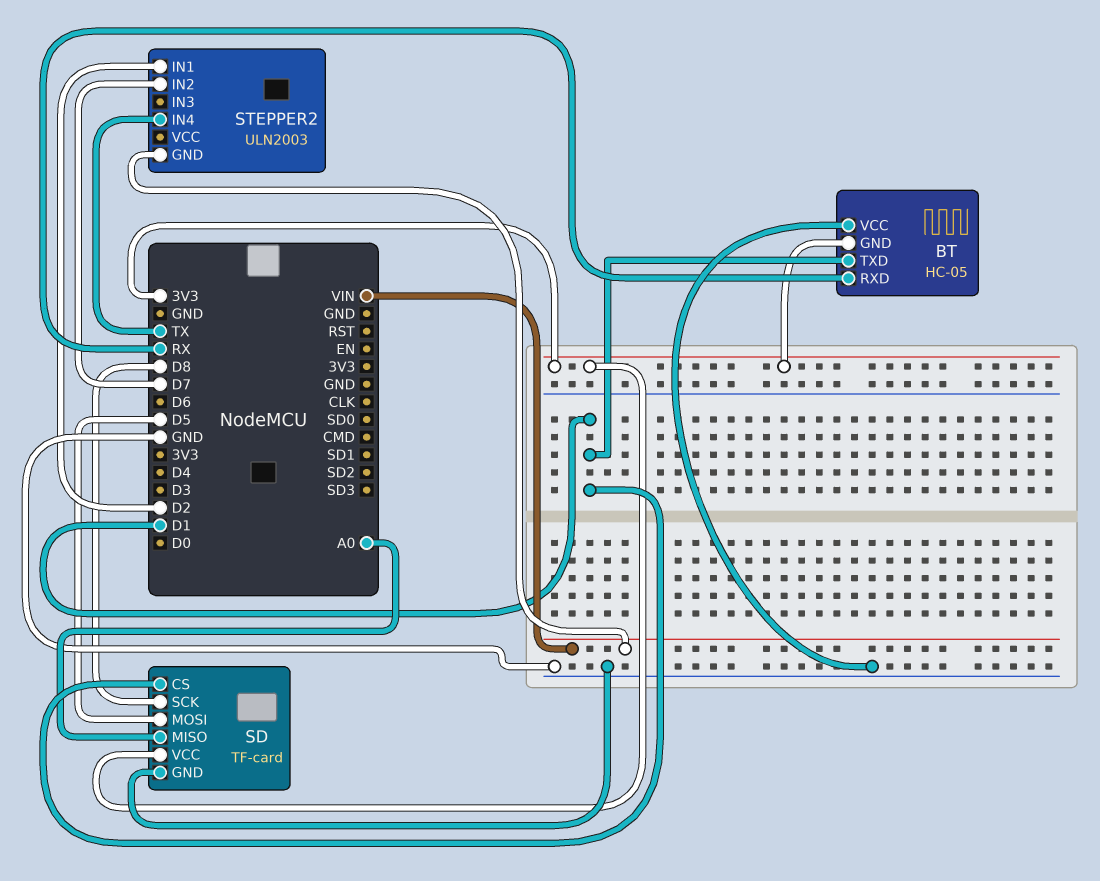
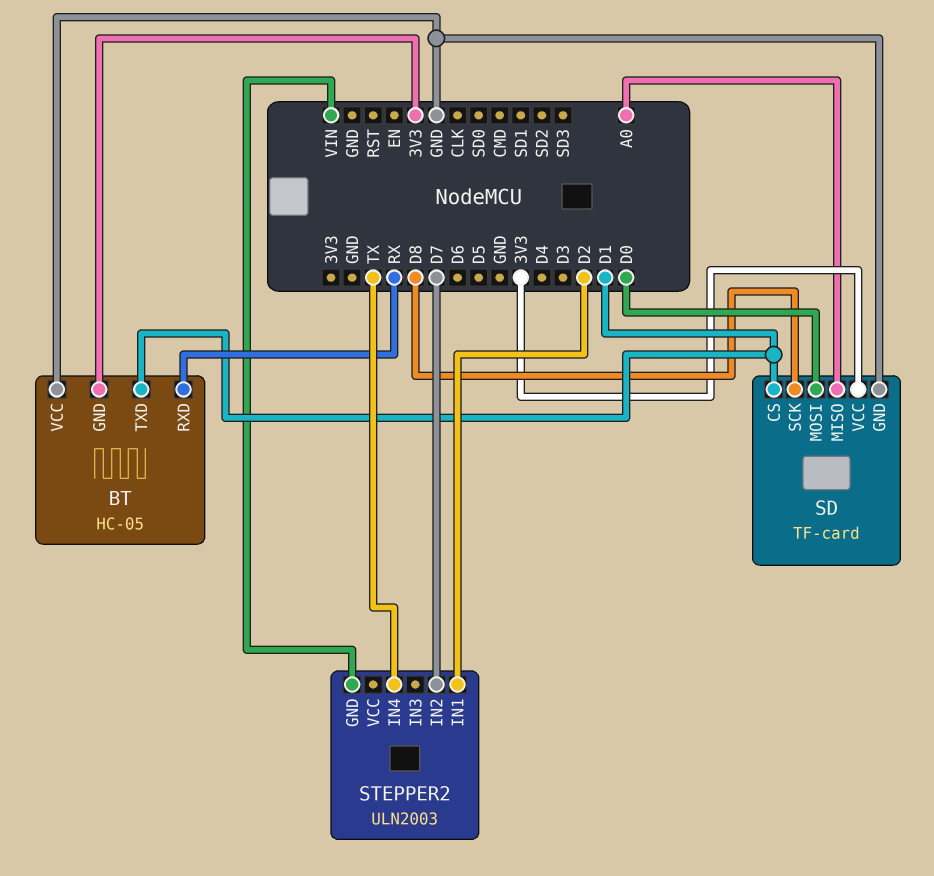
SD pin MOSI: D5 -> D0

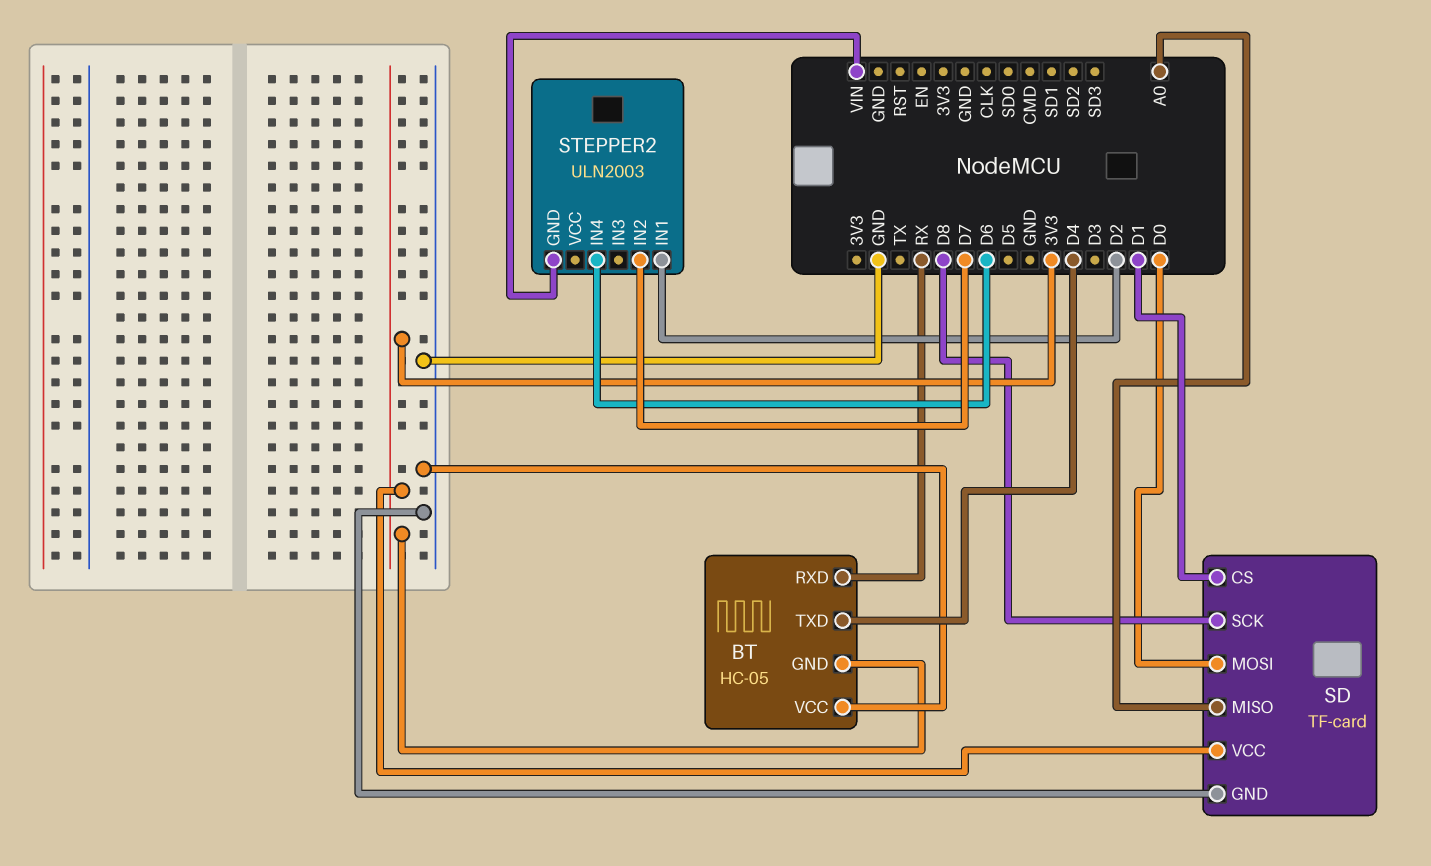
BT pin TXD: D1 -> D4
STEPPER2 pin IN4: TX -> D6

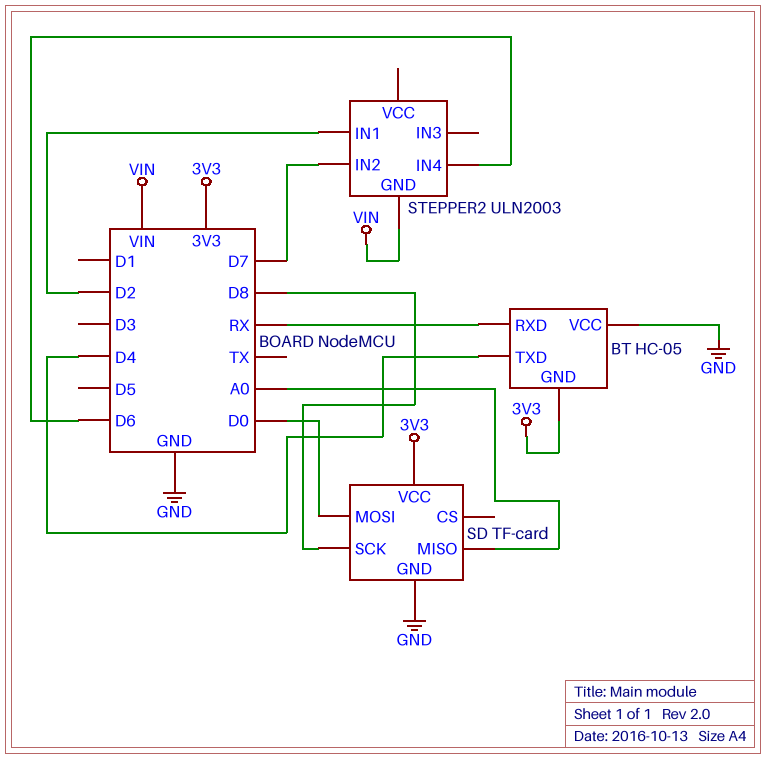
SD pin CS: D1 -> none

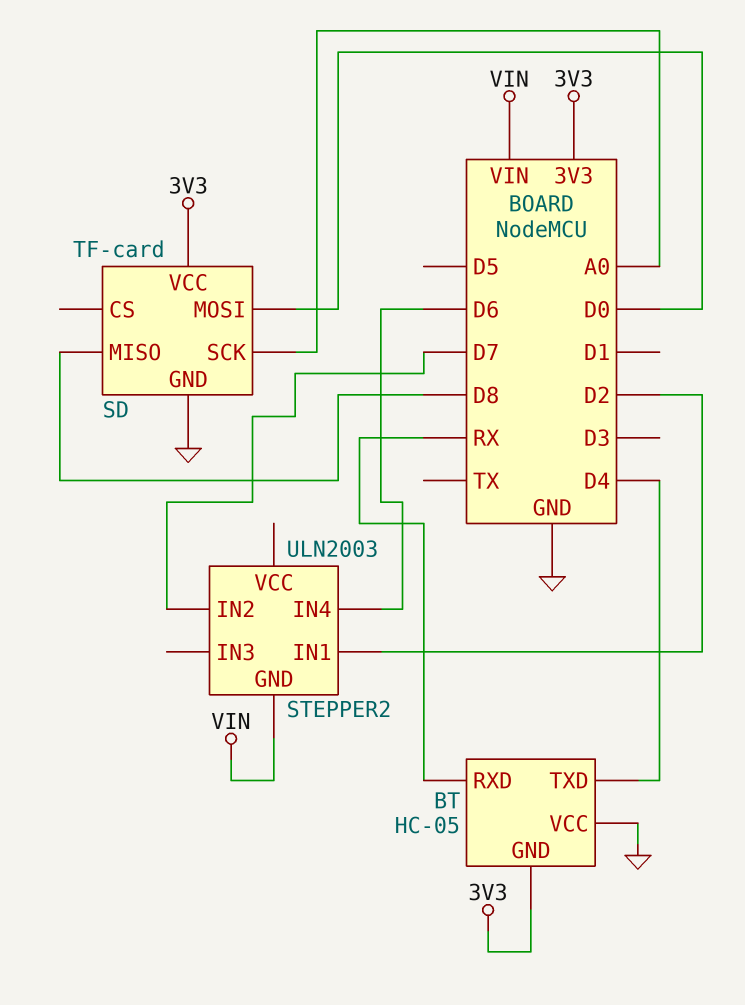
SD pin MISO: A0 -> D8
SD pin SCK: D8 -> A0

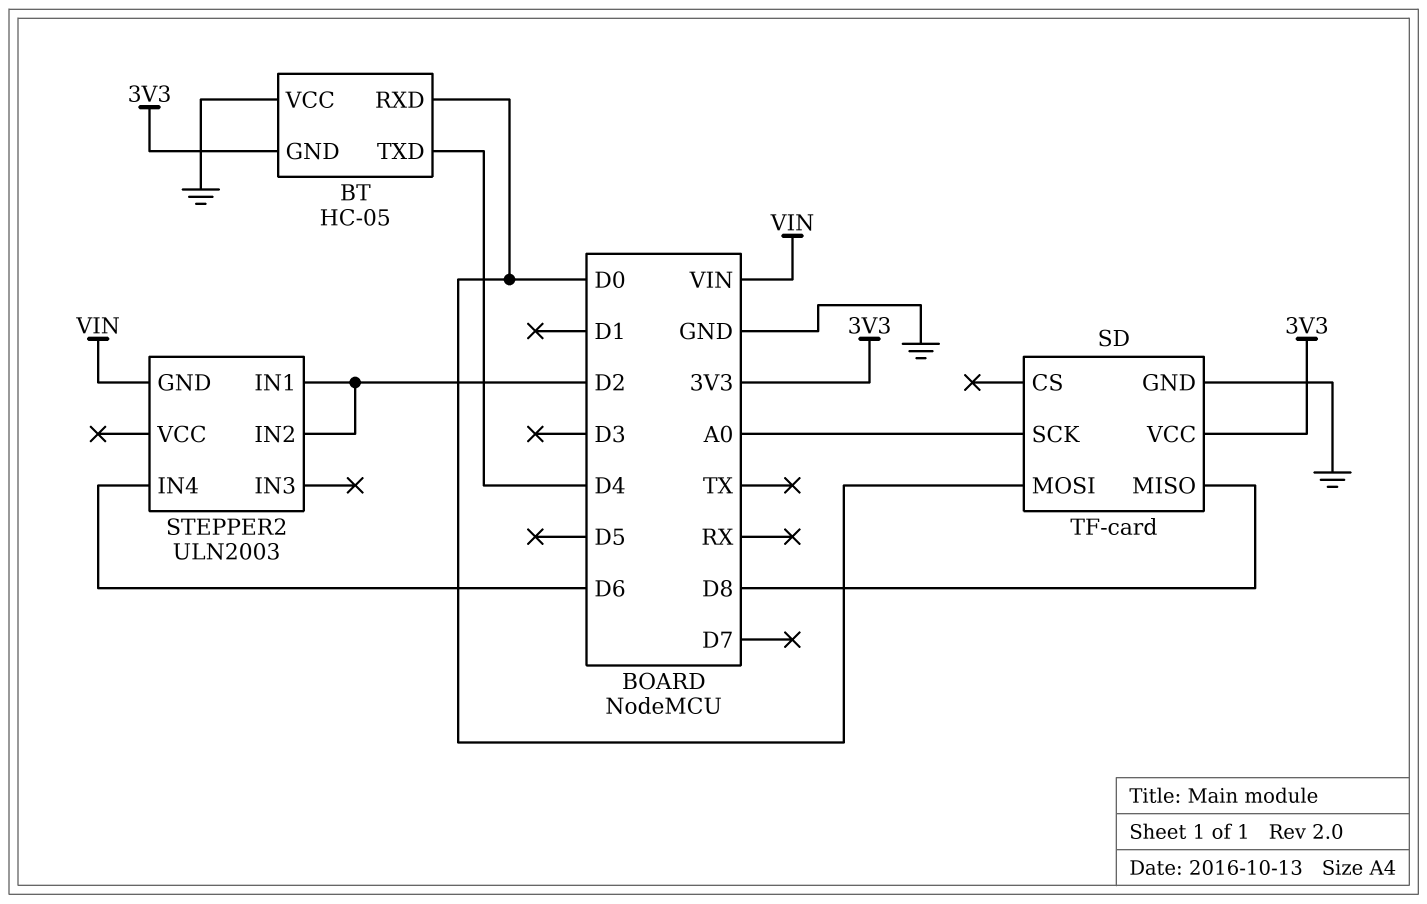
BT pin RXD: RX -> D0
STEPPER2 pin IN2: D7 -> D2

